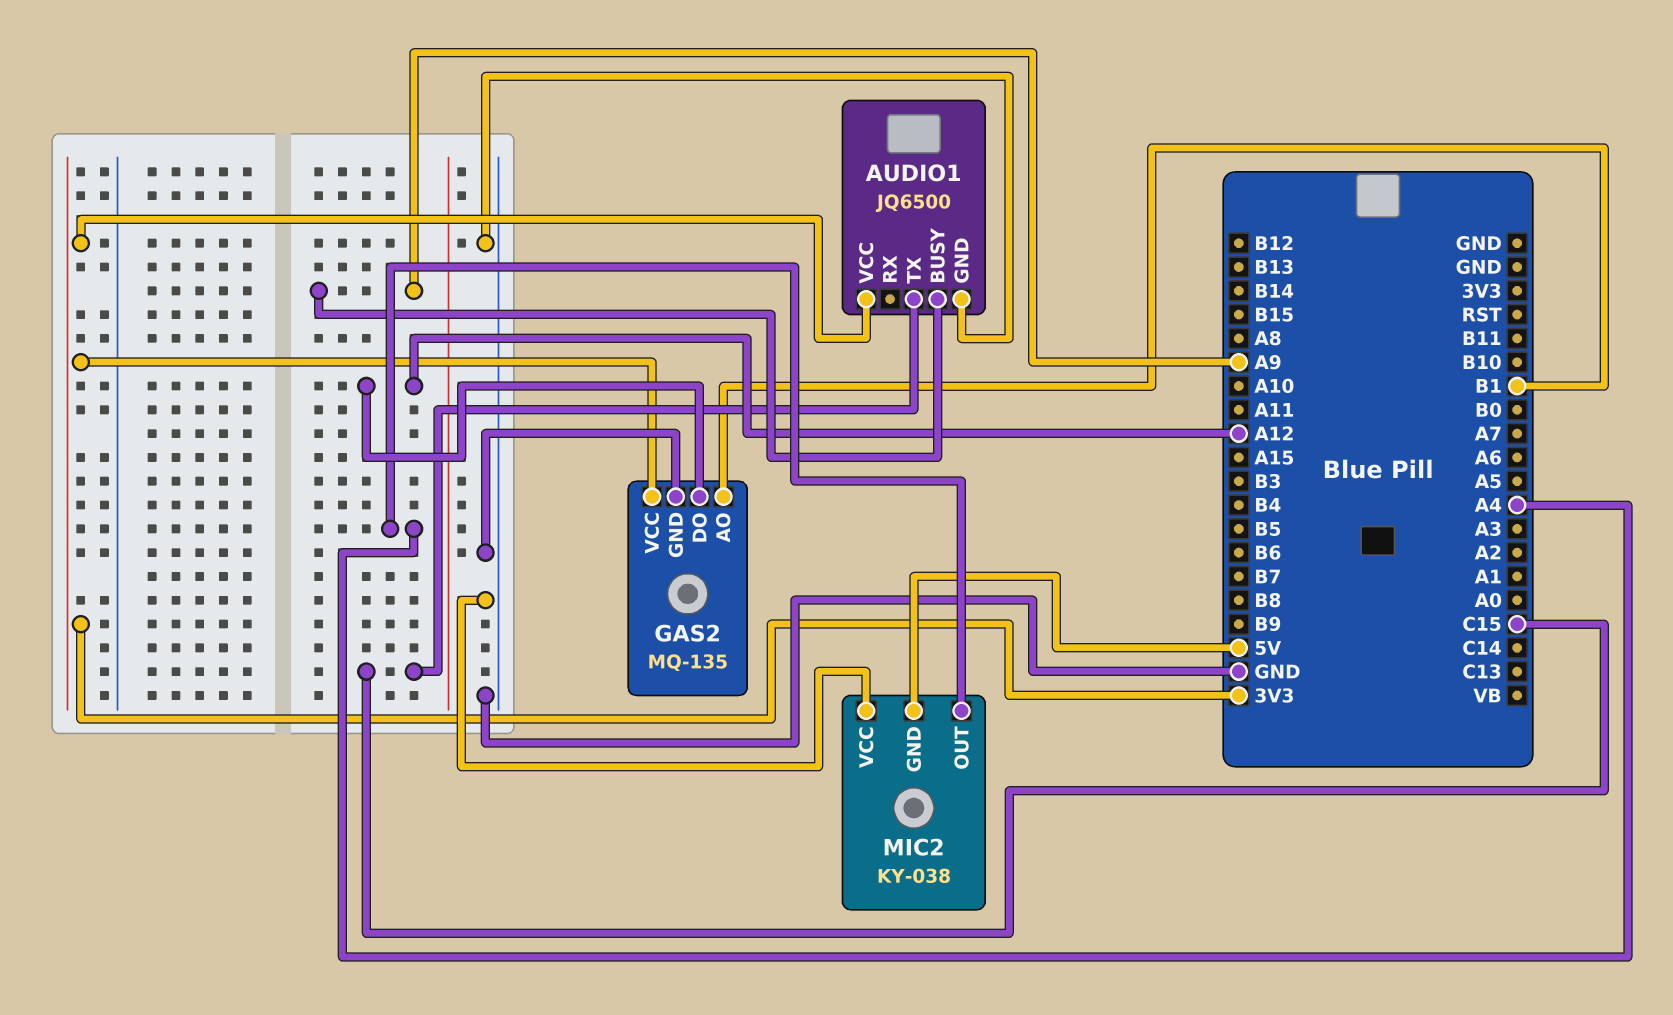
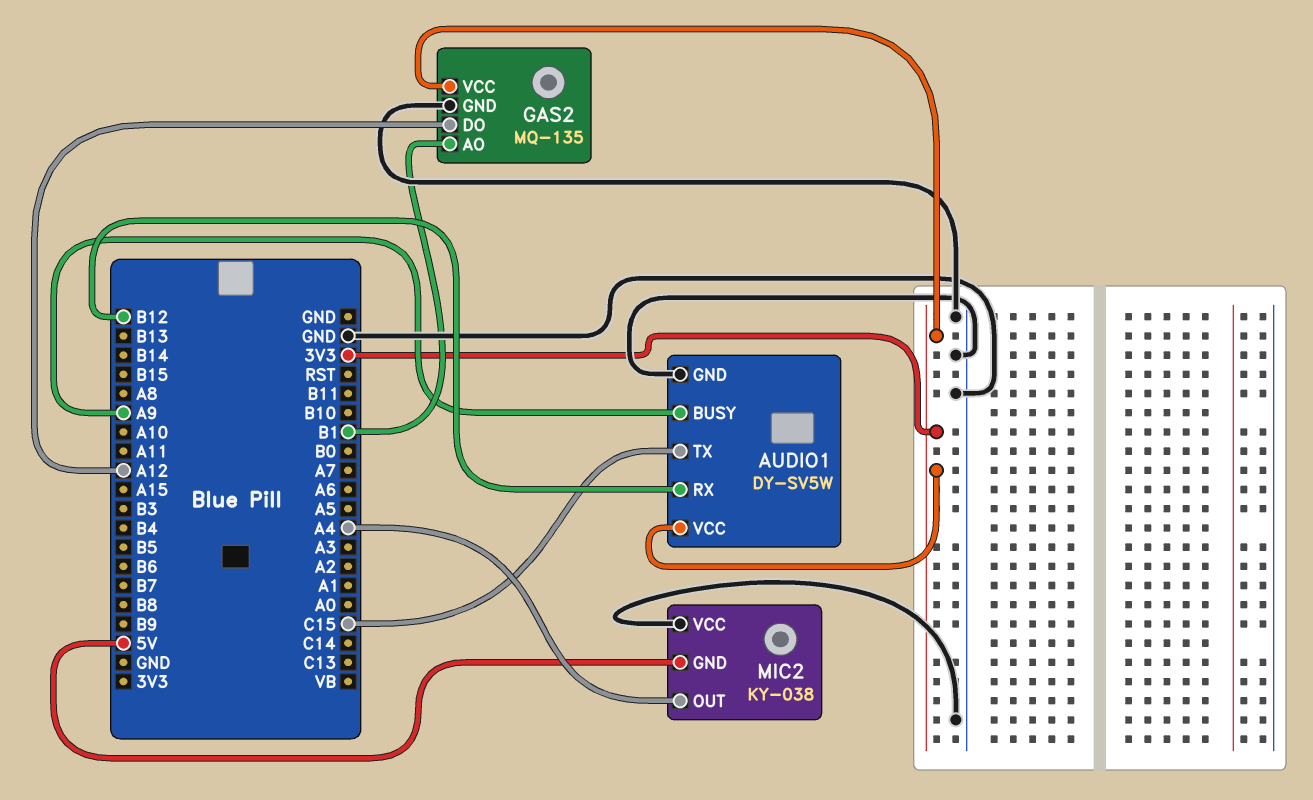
AUDIO1: JQ6500 -> DY-SV5W
AUDIO1 pin RX: none -> B12

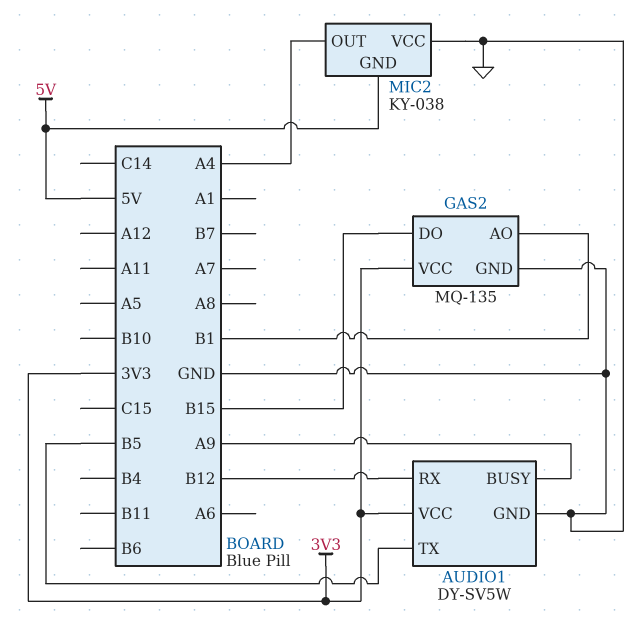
AUDIO1 pin TX: C15 -> B5
GAS2 pin DO: A12 -> B15

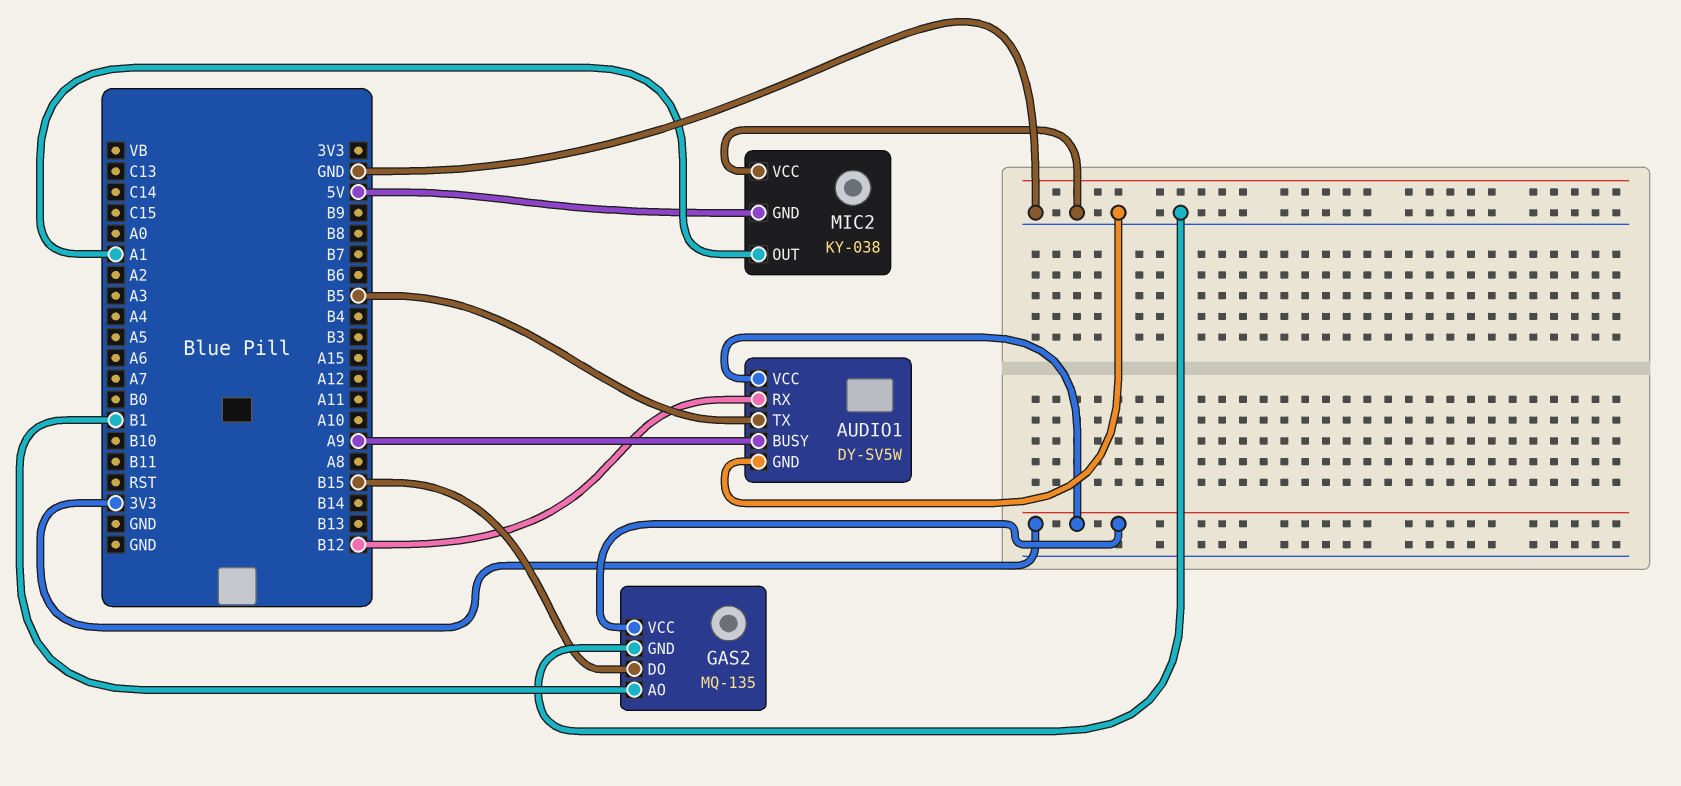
MIC2 pin OUT: A4 -> A1

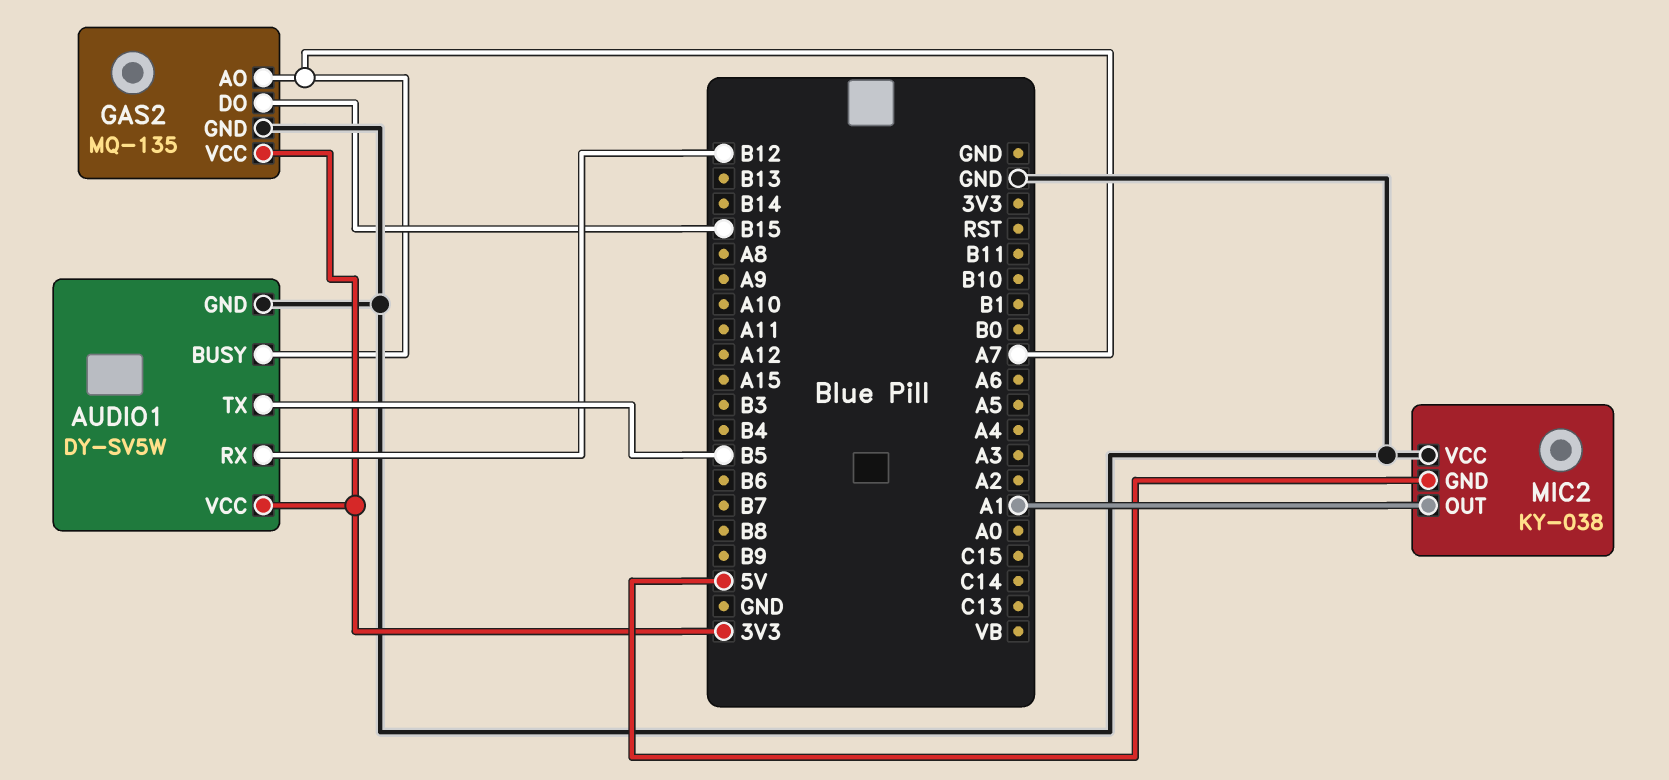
AUDIO1 pin BUSY: A9 -> A7
GAS2 pin AO: B1 -> A7

